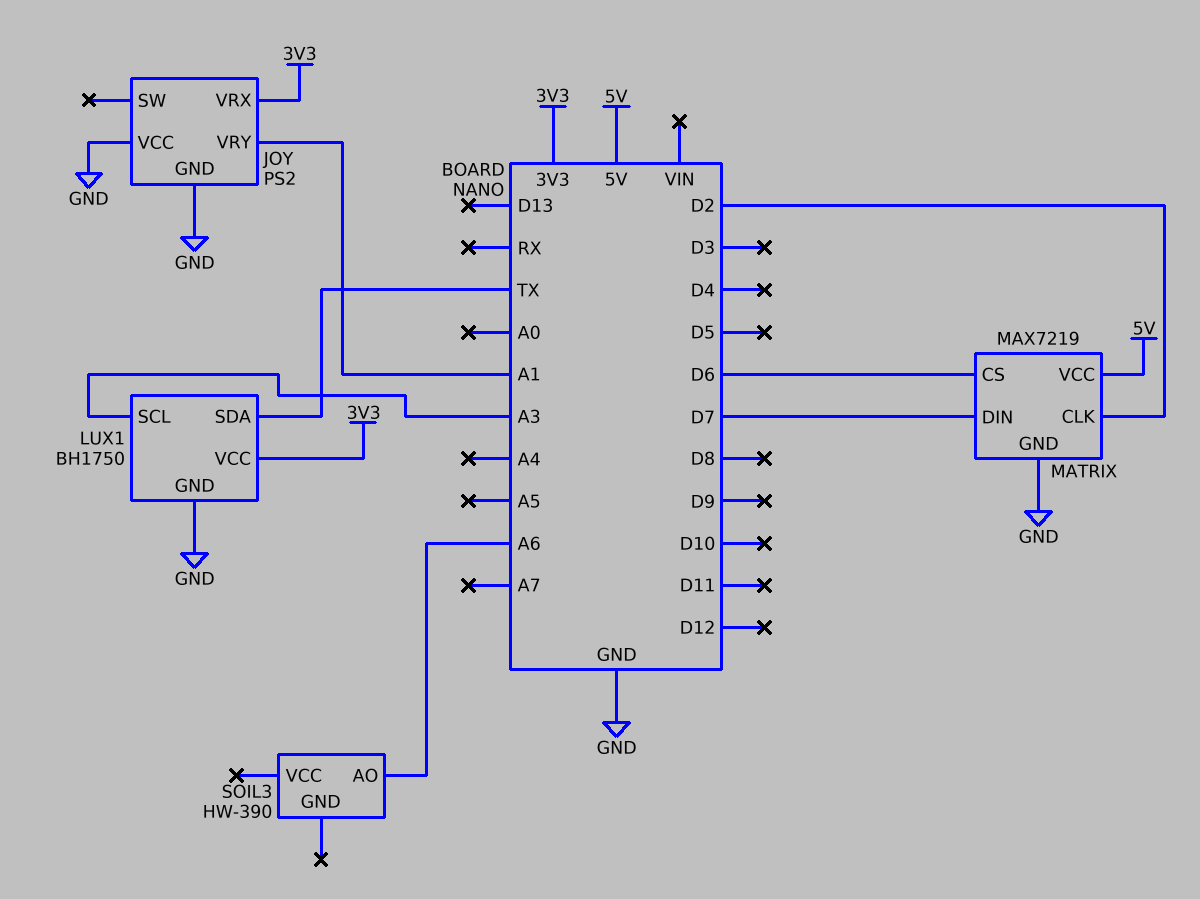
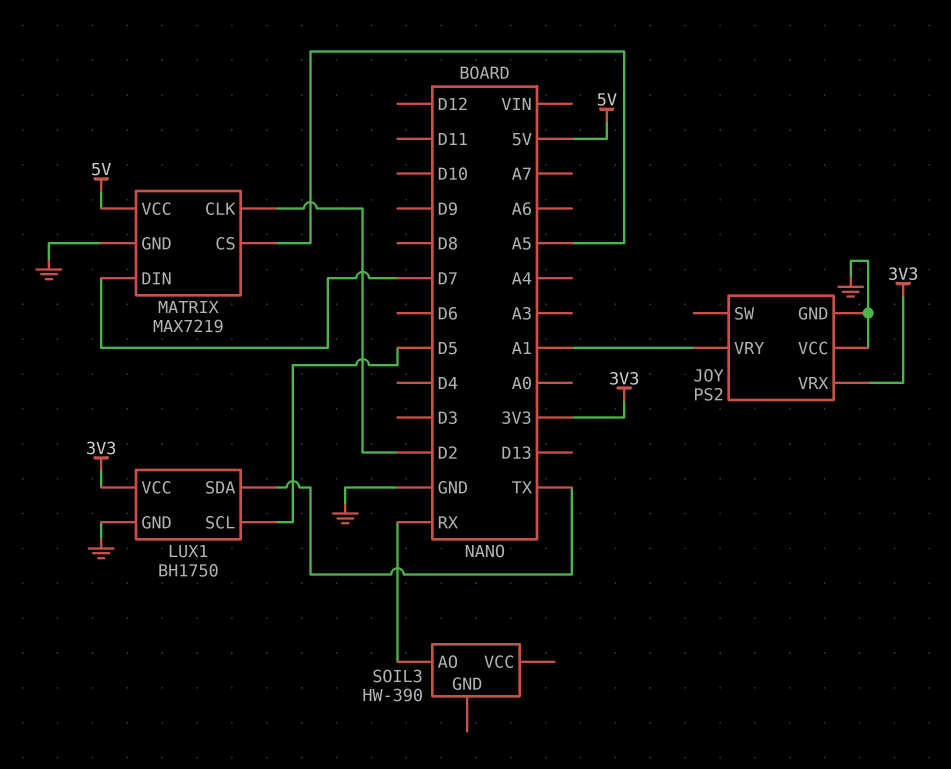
LUX1 pin SCL: A3 -> D5
MATRIX pin CS: D6 -> A5
SOIL3 pin AO: A6 -> RX

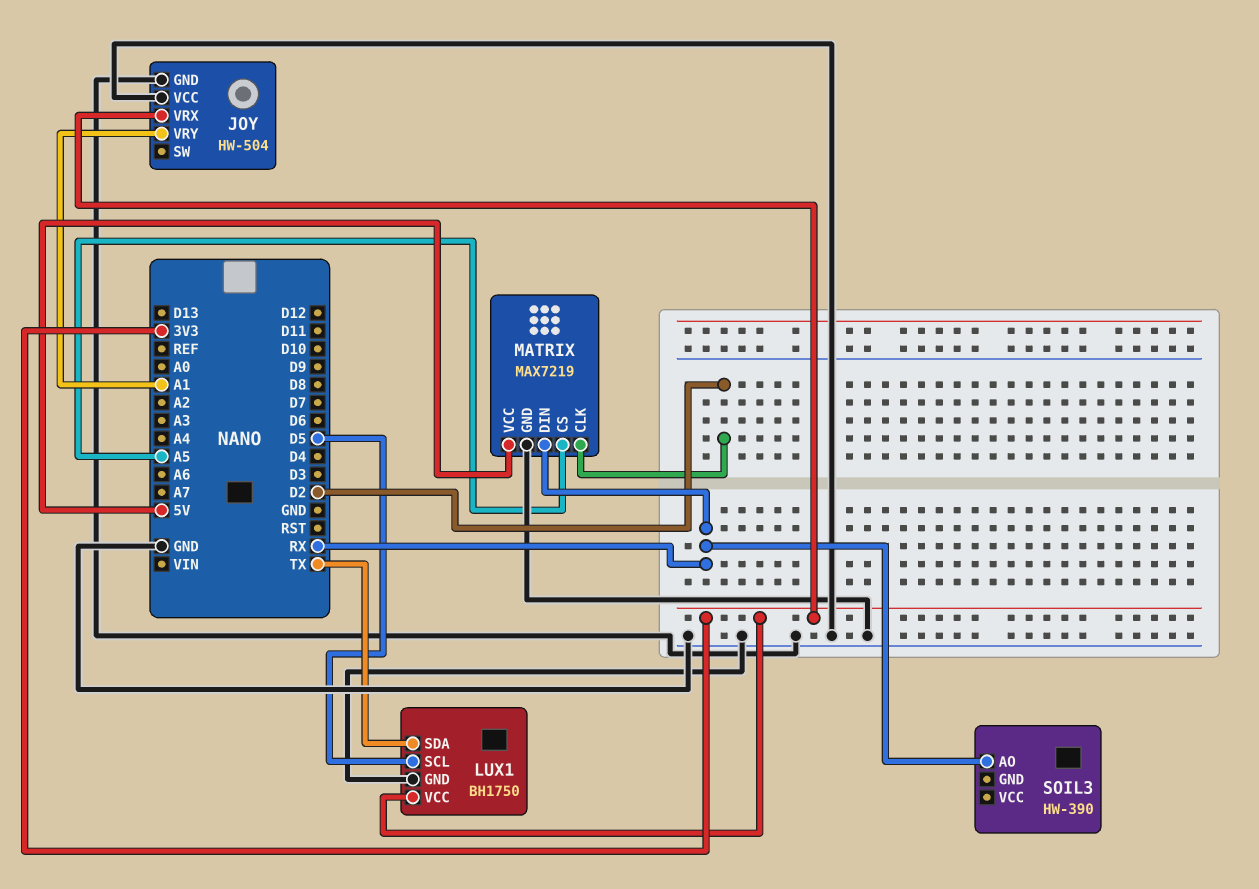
JOY: PS2 -> HW-504
MATRIX pin DIN: D7 -> RX

